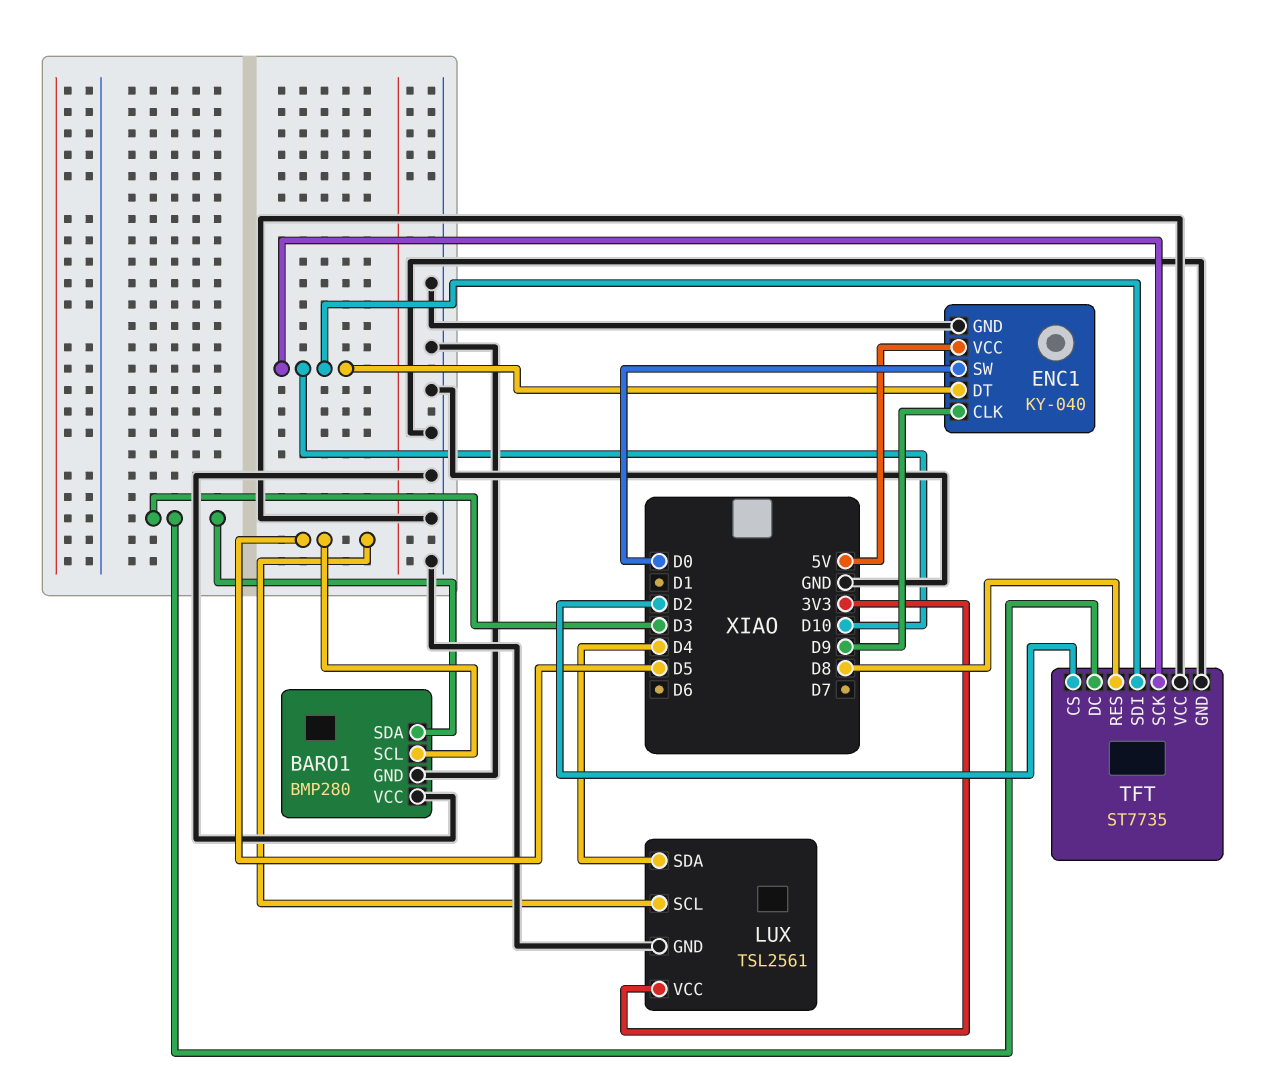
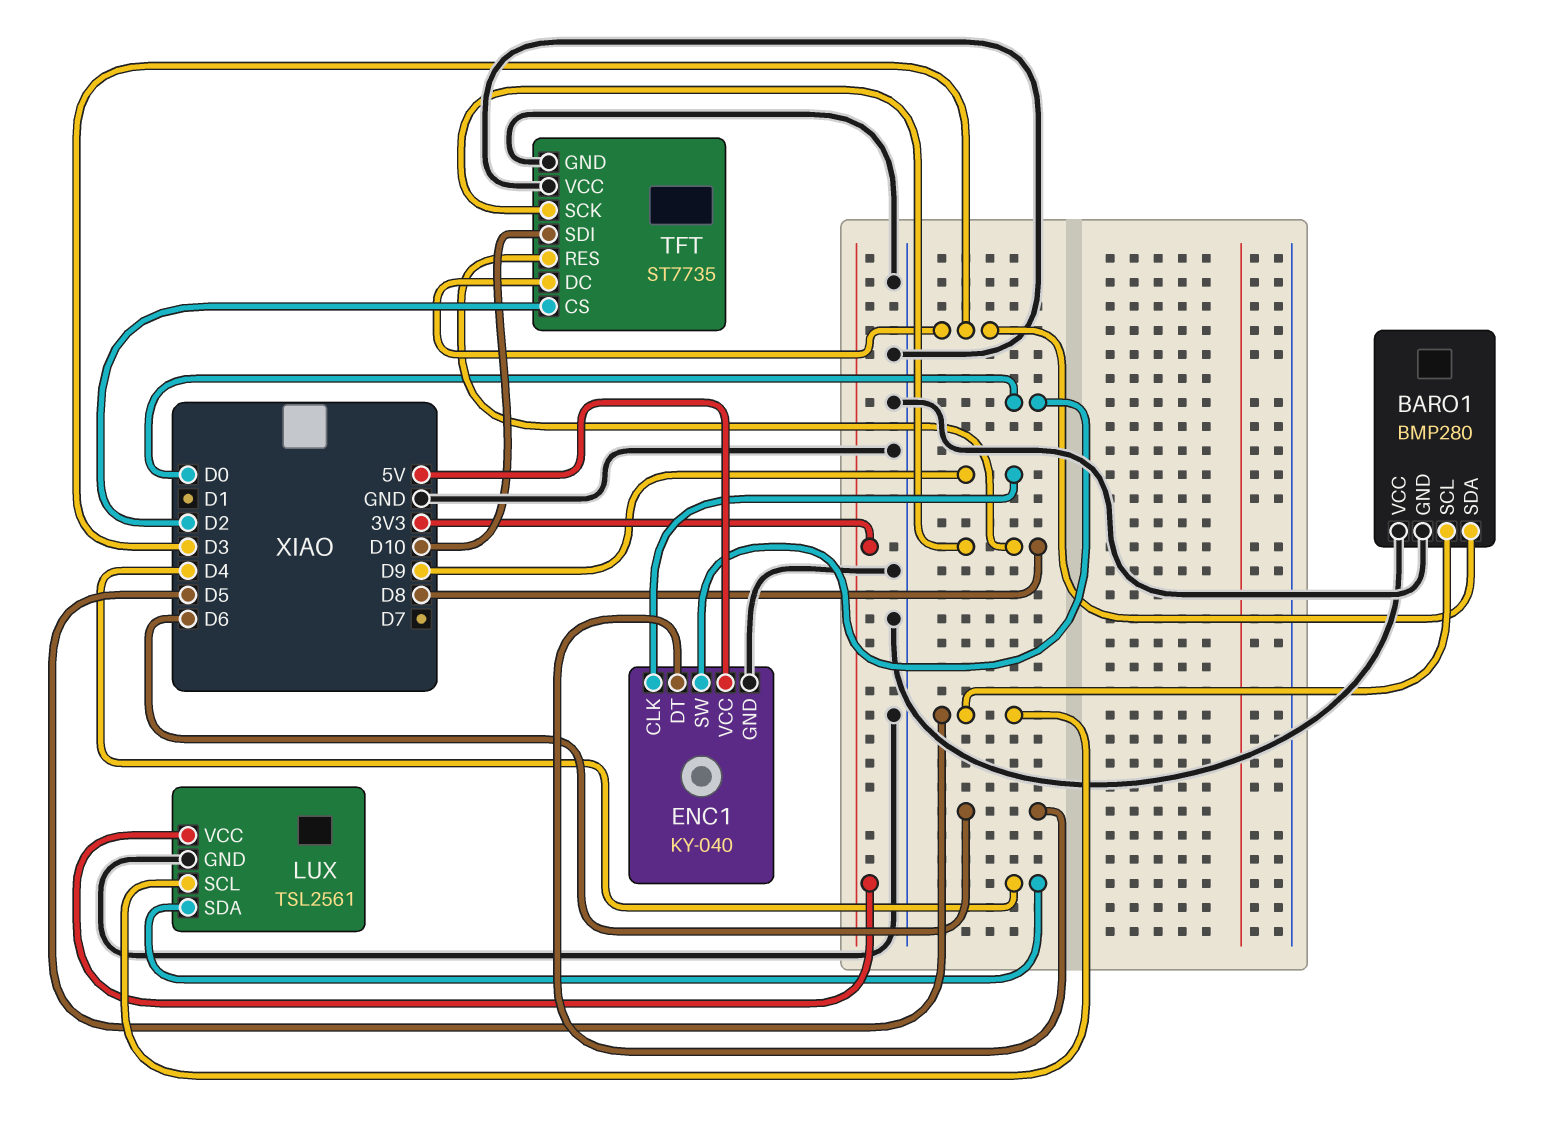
ENC1 pin DT: D10 -> D6
TFT pin SCK: D10 -> D8

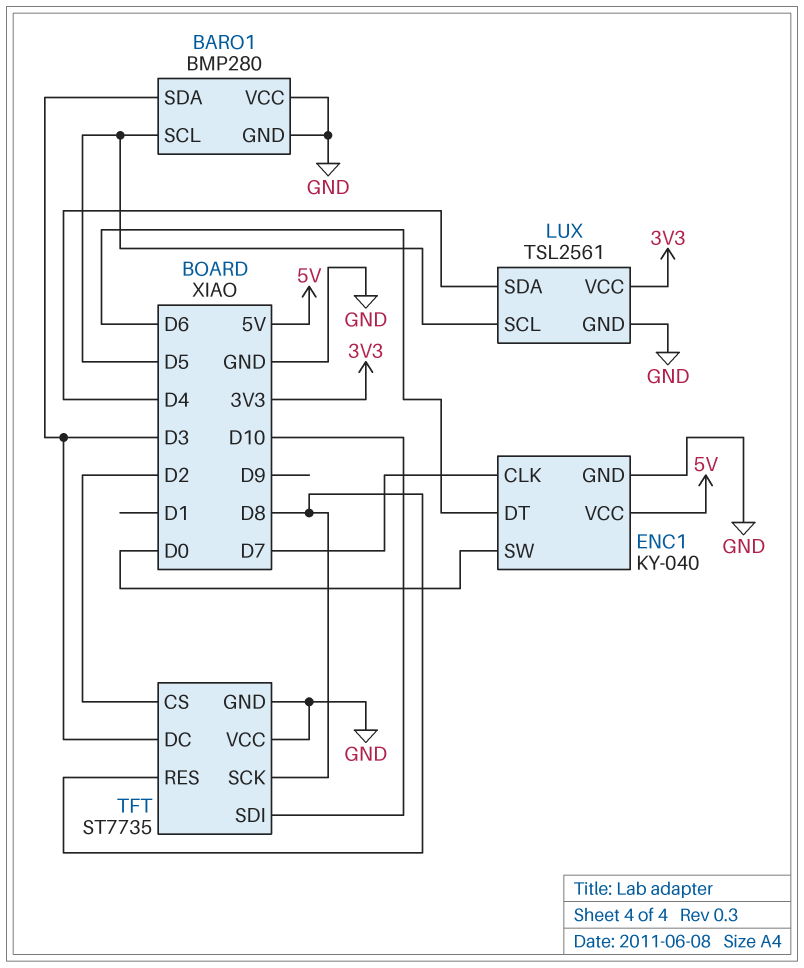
ENC1 pin CLK: D9 -> D7

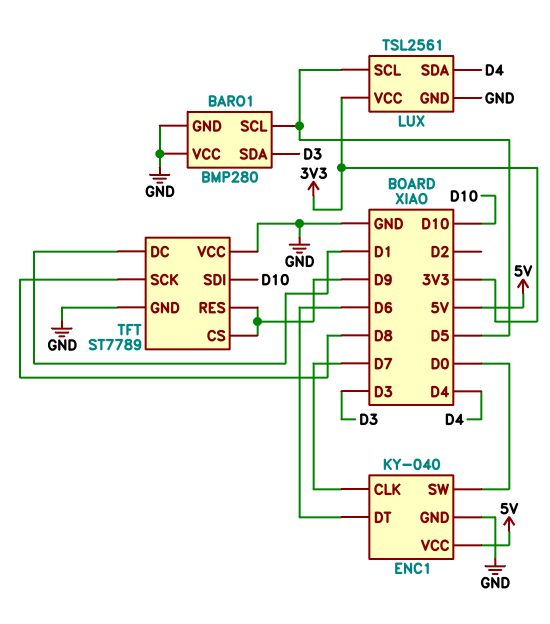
TFT: ST7735 -> ST7789
TFT pin CS: D2 -> D9
TFT pin DC: D3 -> D1
TFT pin RES: D8 -> D9

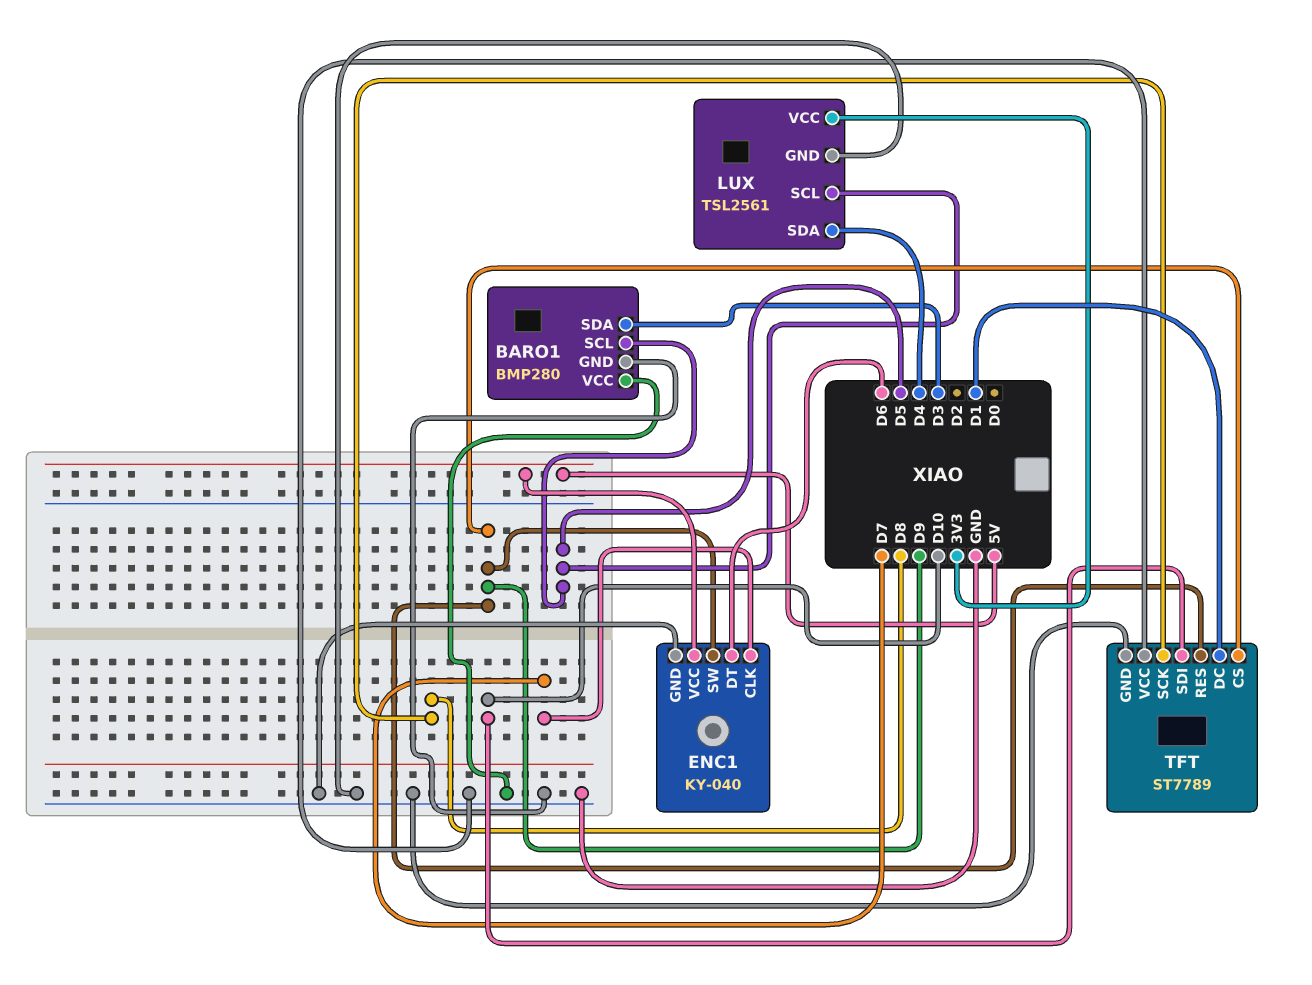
ENC1 pin SW: D0 -> D9

